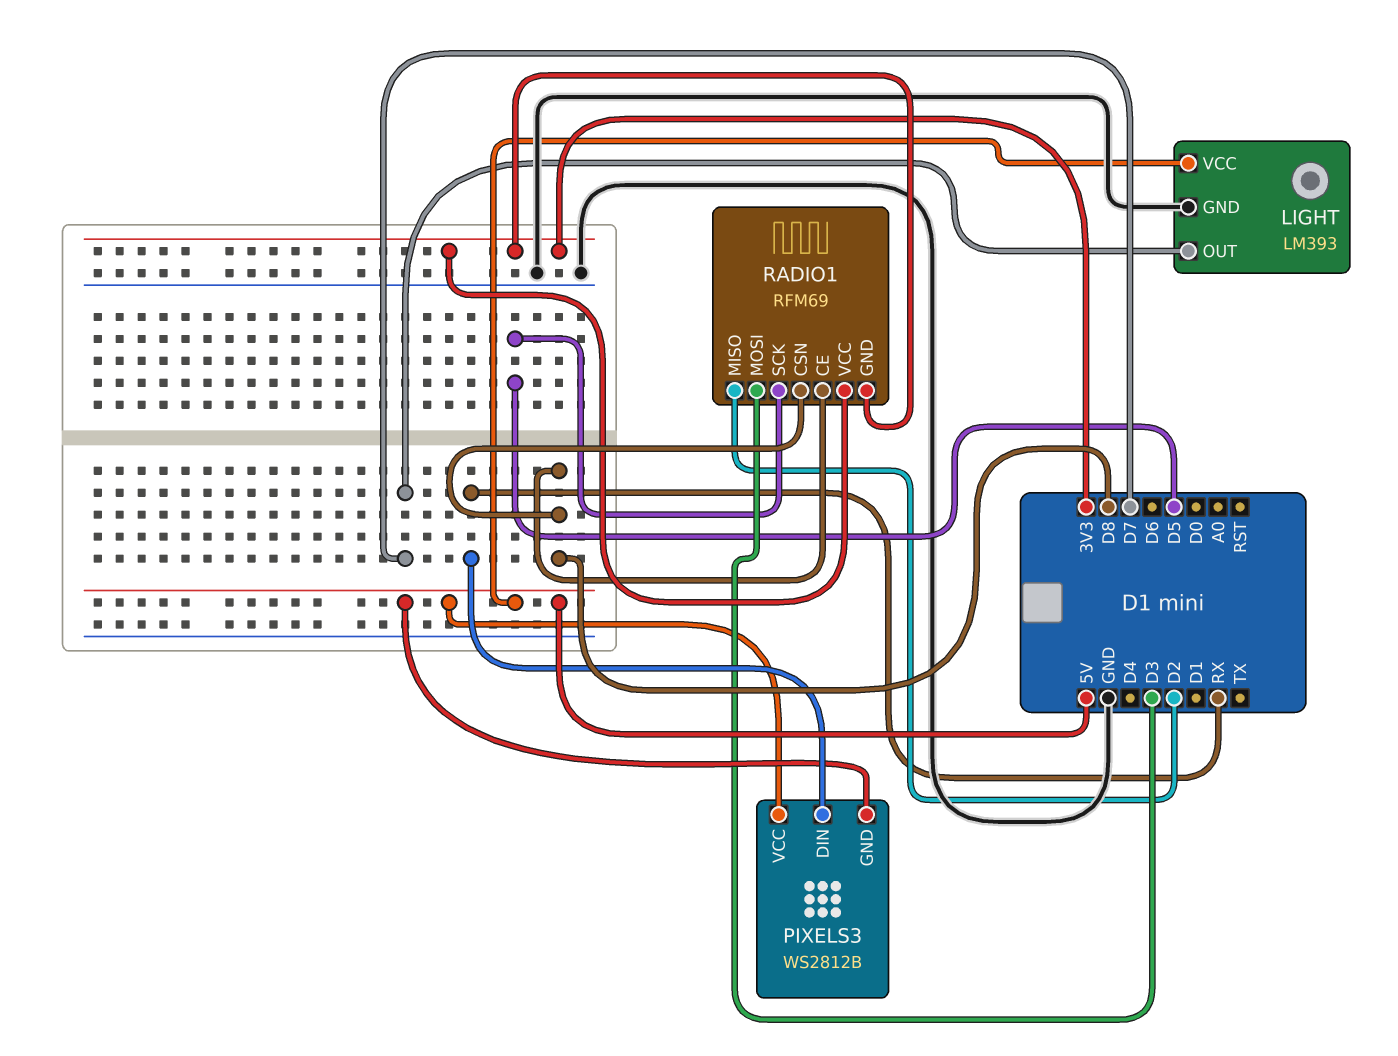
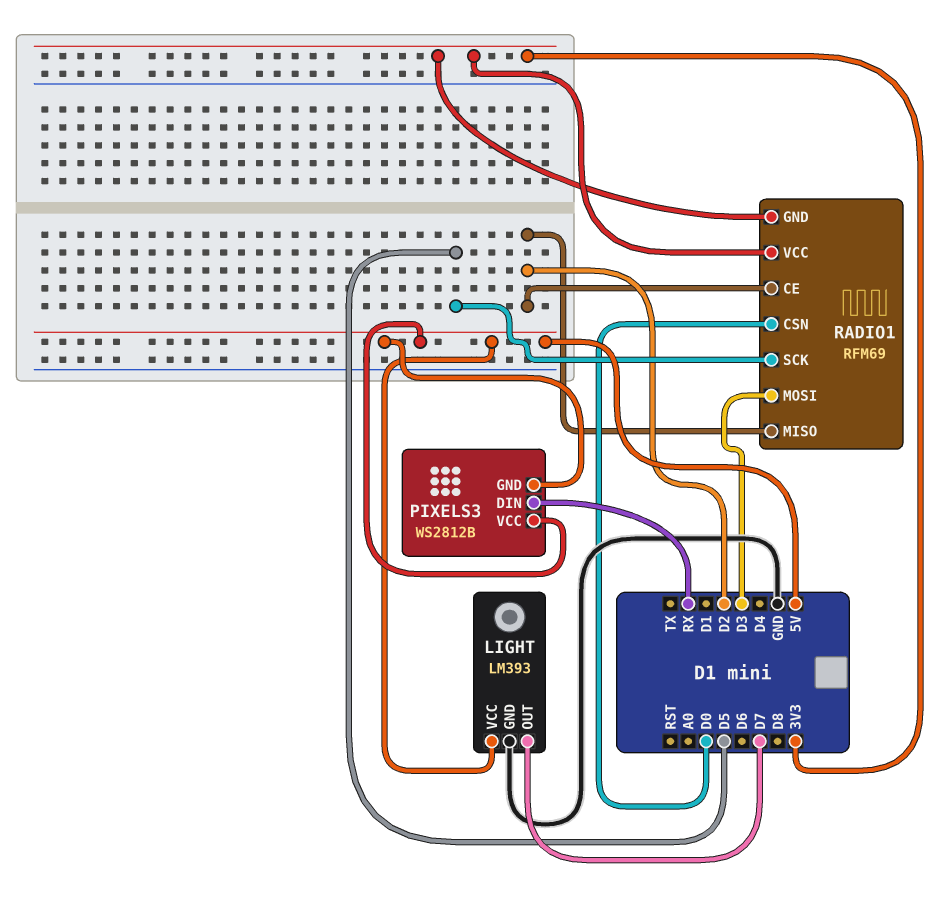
RADIO1 pin CE: D8 -> D2
RADIO1 pin CSN: D8 -> D0

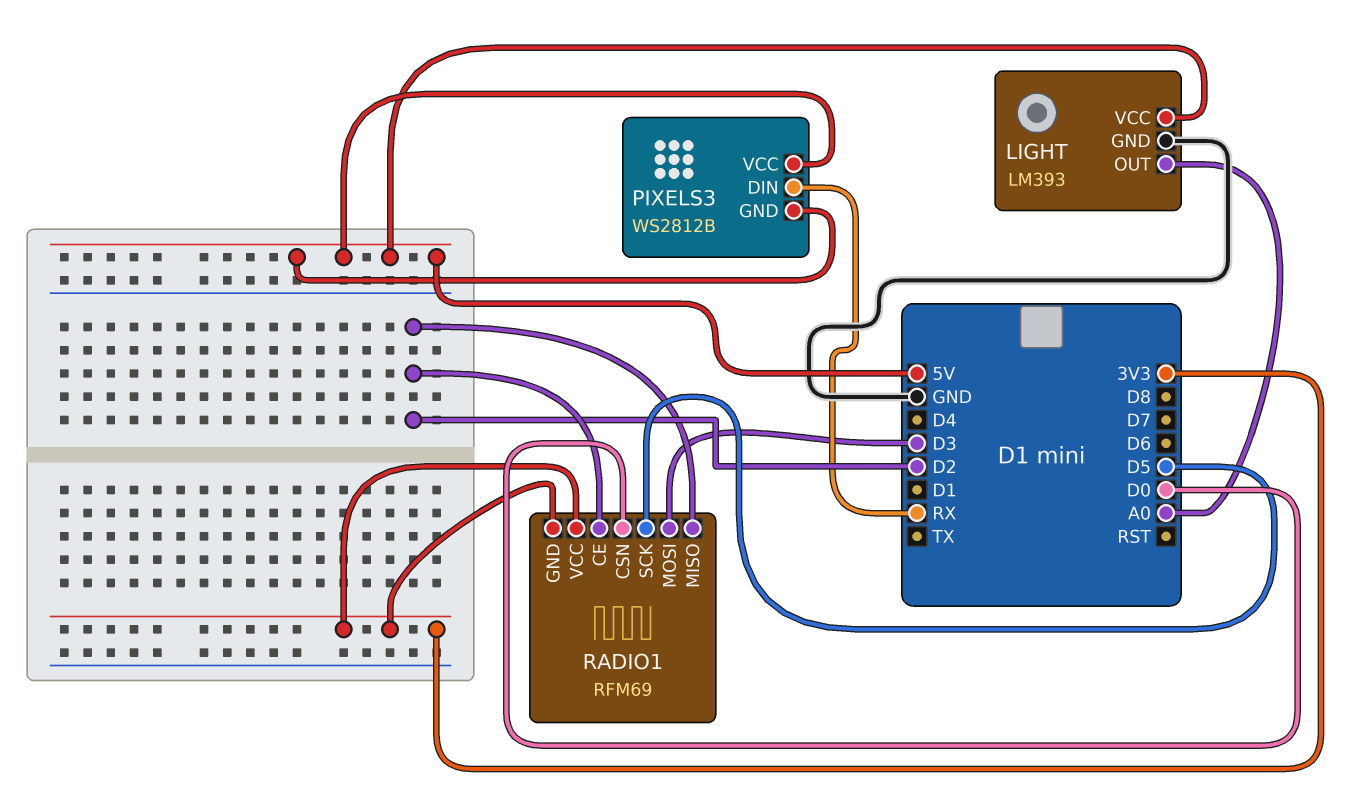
LIGHT pin OUT: D7 -> A0

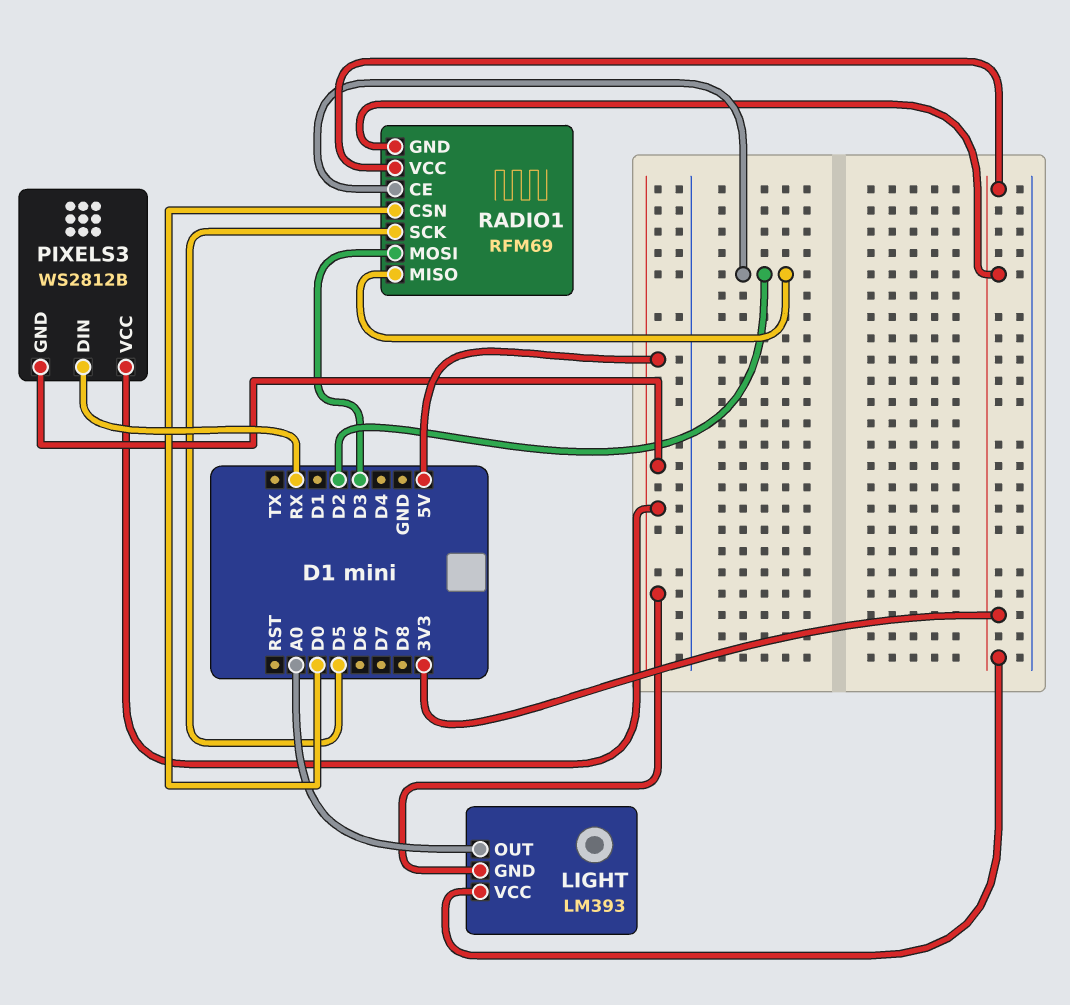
LIGHT pin GND: GND -> 5V
LIGHT pin VCC: 5V -> 3V3

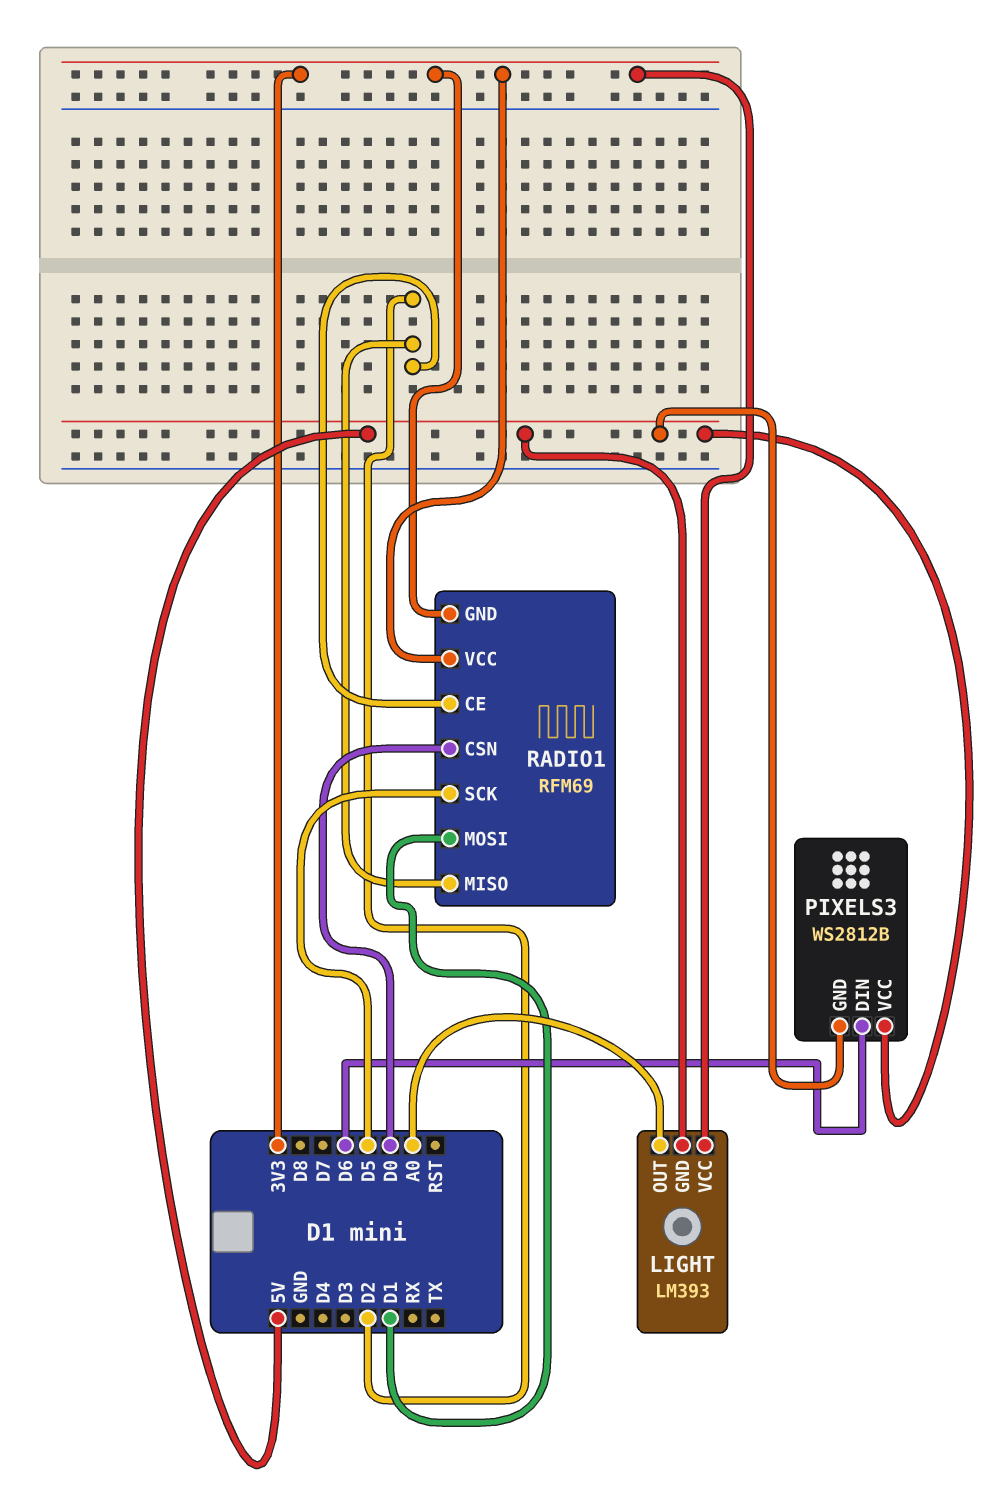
PIXELS3 pin DIN: RX -> D6
RADIO1 pin MOSI: D3 -> D1

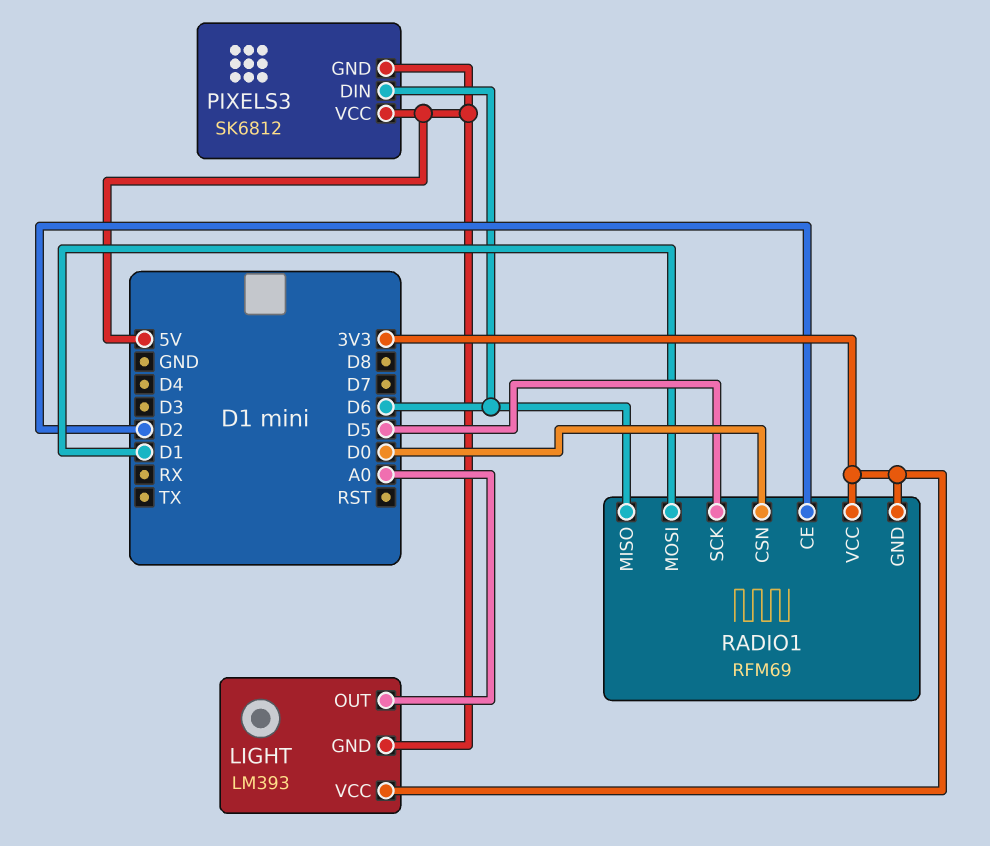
PIXELS3: WS2812B -> SK6812
RADIO1 pin MISO: D2 -> D6

